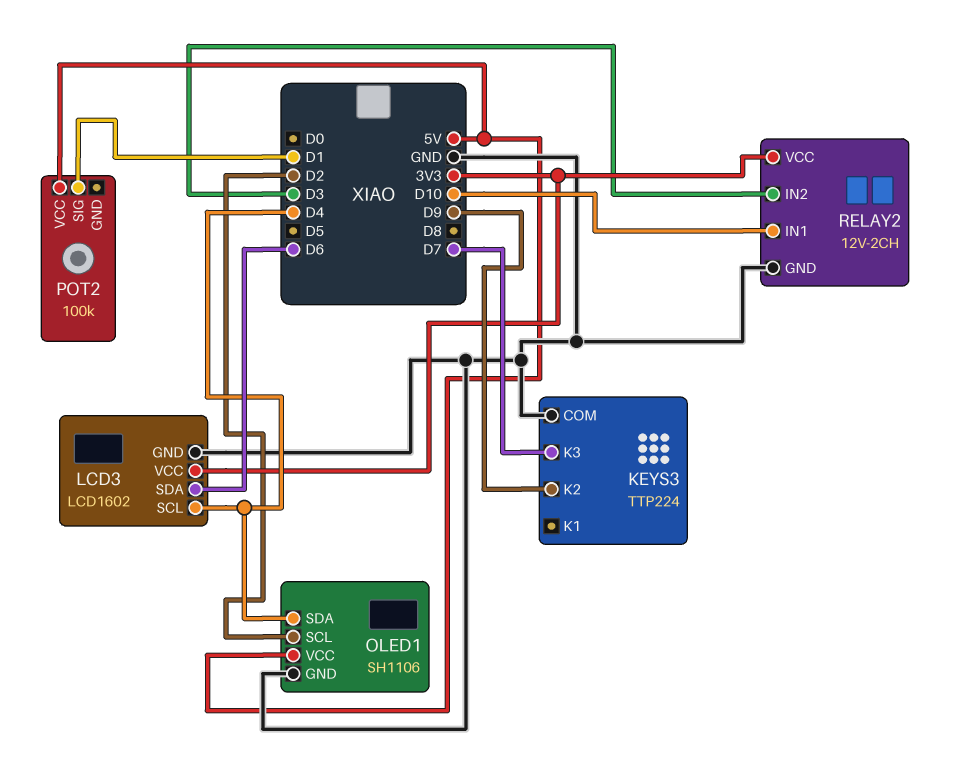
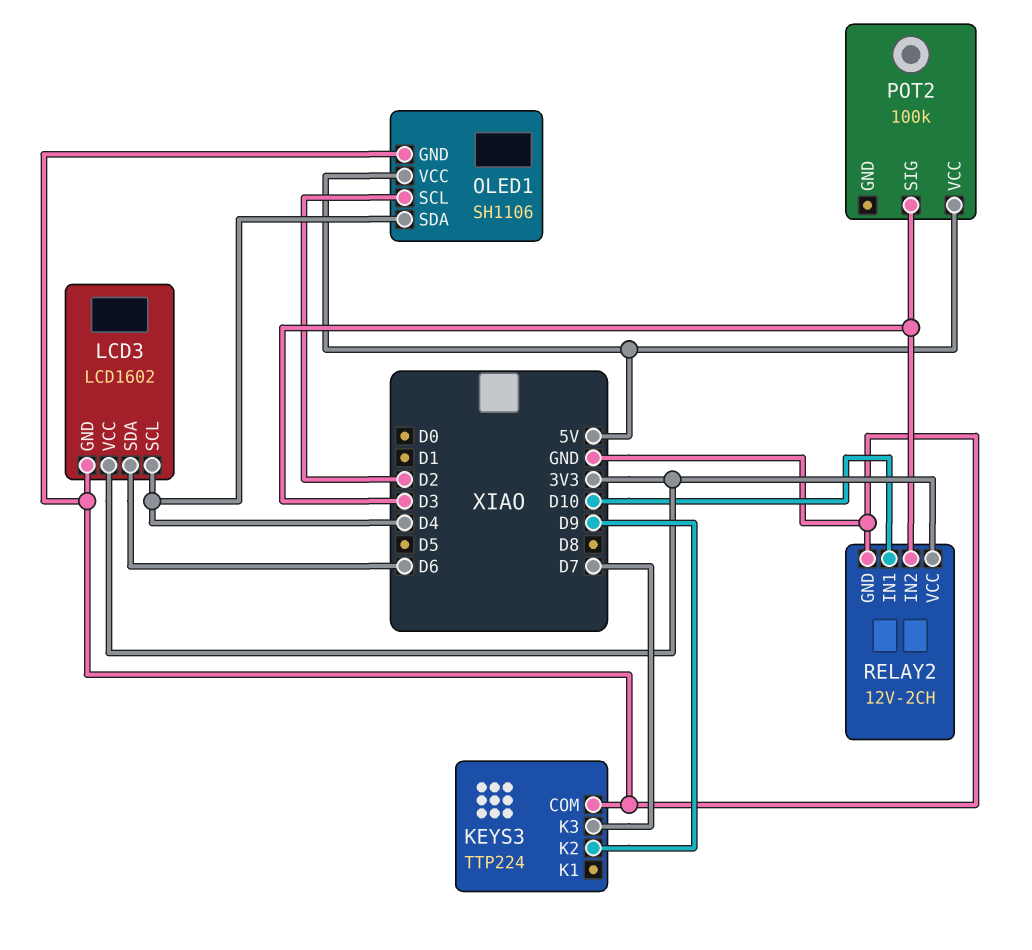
POT2 pin SIG: D1 -> D3

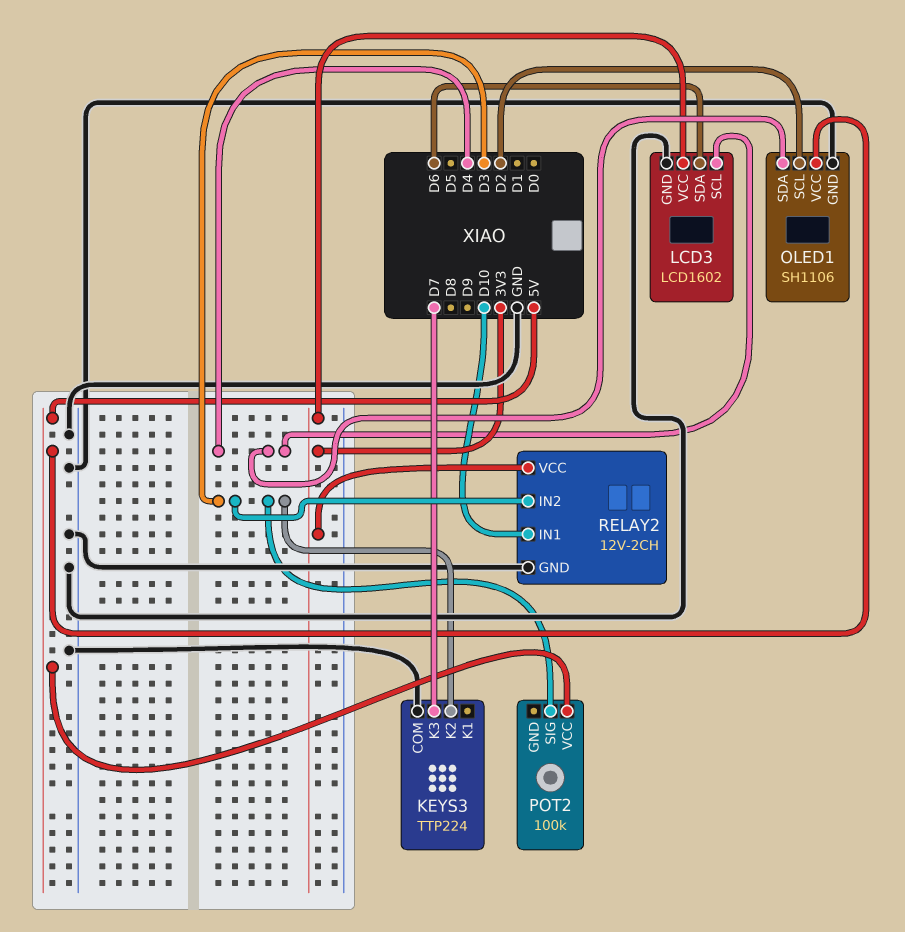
KEYS3 pin K2: D9 -> D3

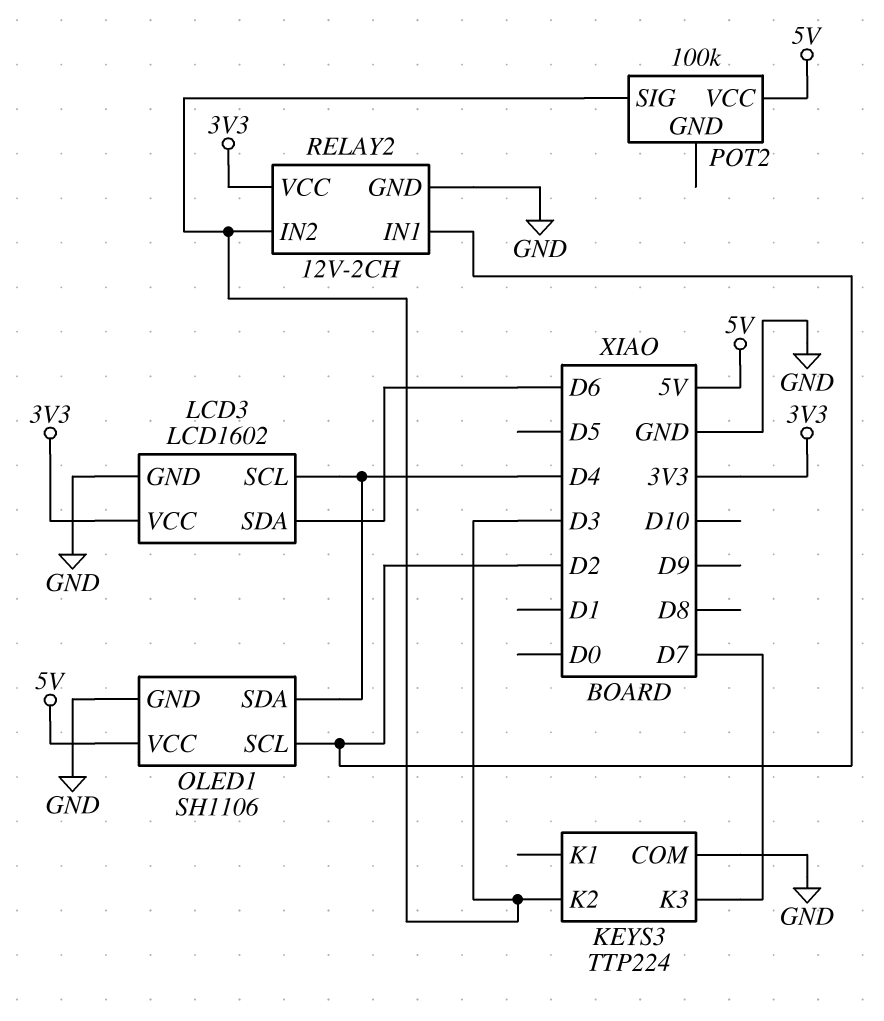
RELAY2 pin IN1: D10 -> D2

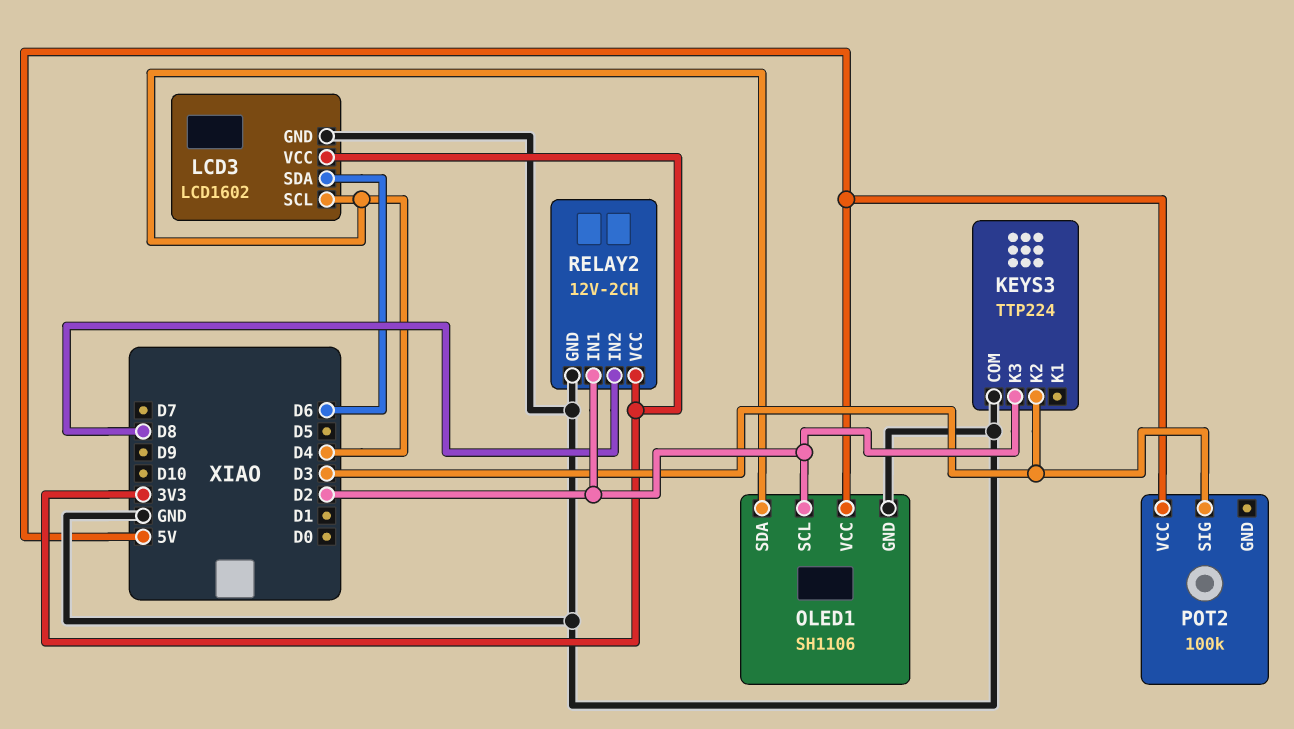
KEYS3 pin K3: D7 -> D2
RELAY2 pin IN2: D3 -> D8

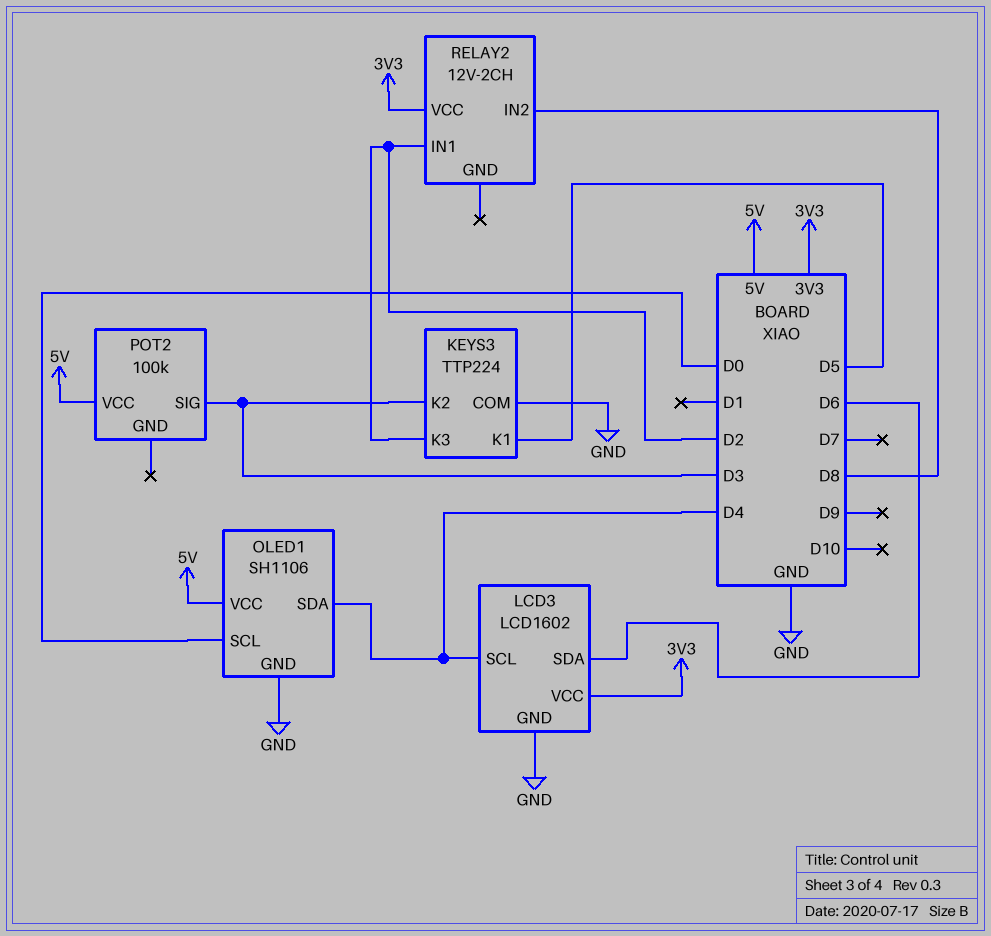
KEYS3 pin K1: none -> D5
OLED1 pin SCL: D2 -> D0
RELAY2 pin GND: GND -> none

